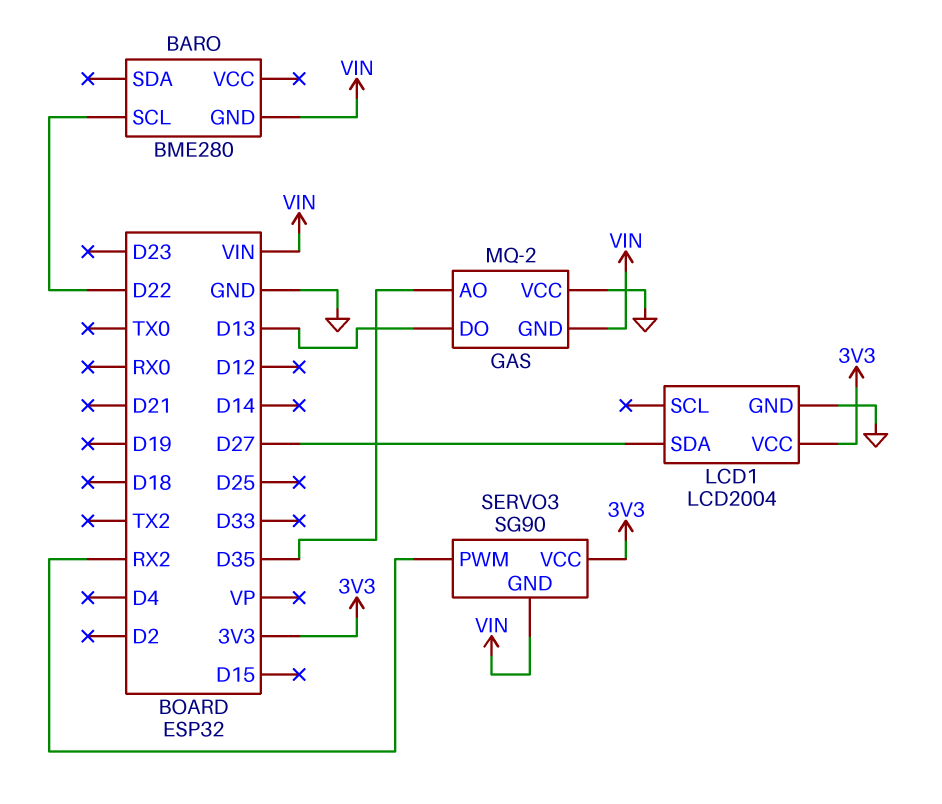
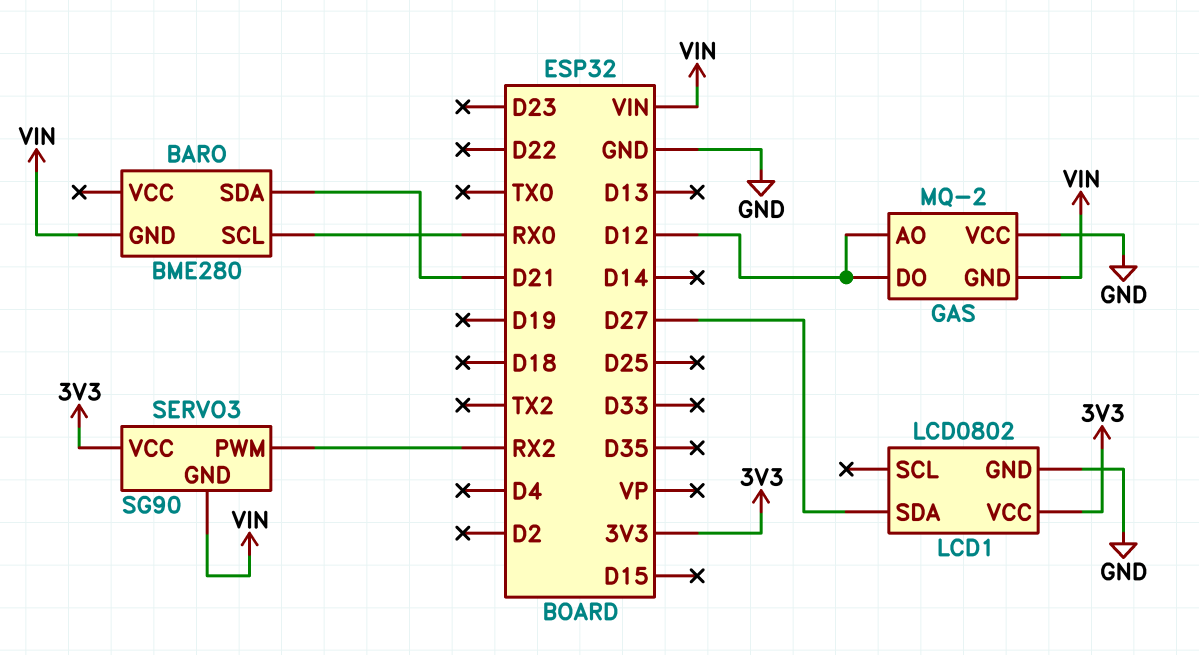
BARO pin SCL: D22 -> RX0
BARO pin SDA: none -> D21
GAS pin AO: D35 -> D12
GAS pin DO: D13 -> D12
LCD1: LCD2004 -> LCD0802

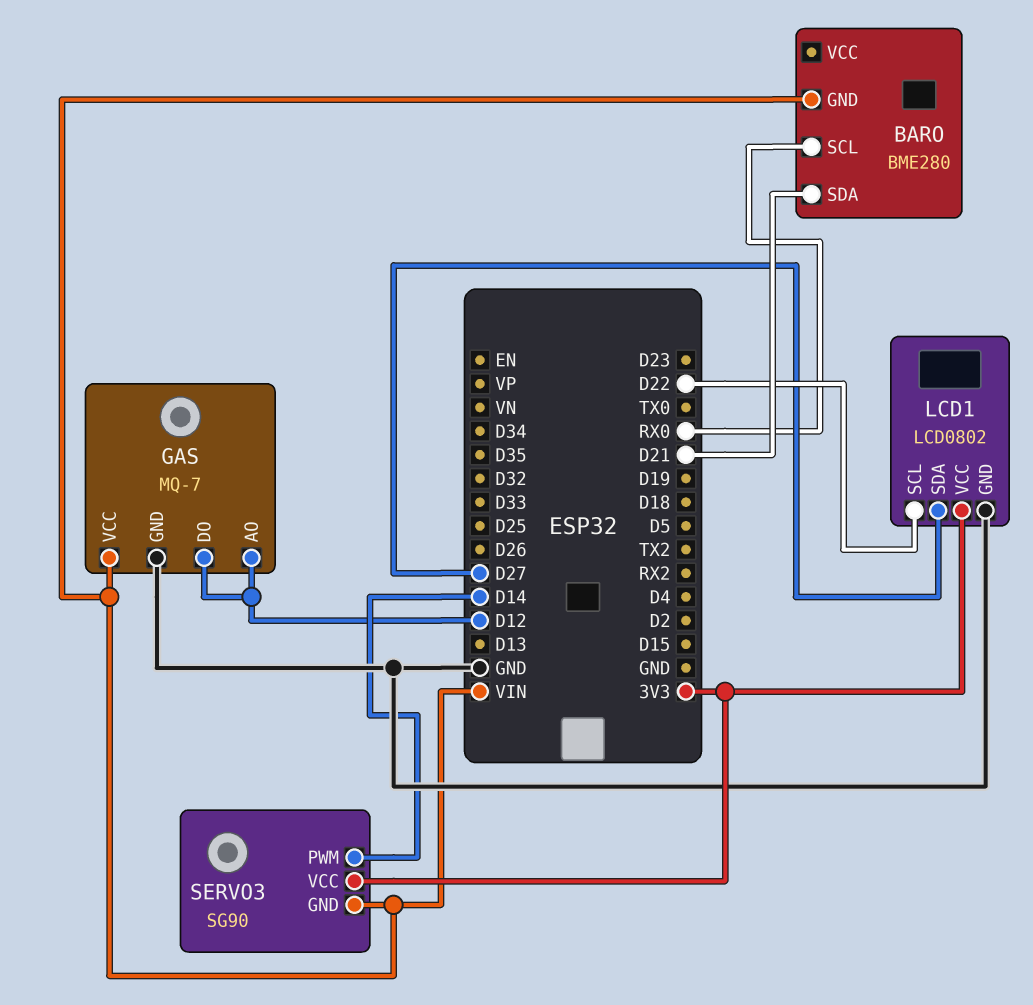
GAS: MQ-2 -> MQ-7
GAS pin GND: VIN -> GND
GAS pin VCC: GND -> VIN
LCD1 pin SCL: none -> D22
SERVO3 pin PWM: RX2 -> D14

